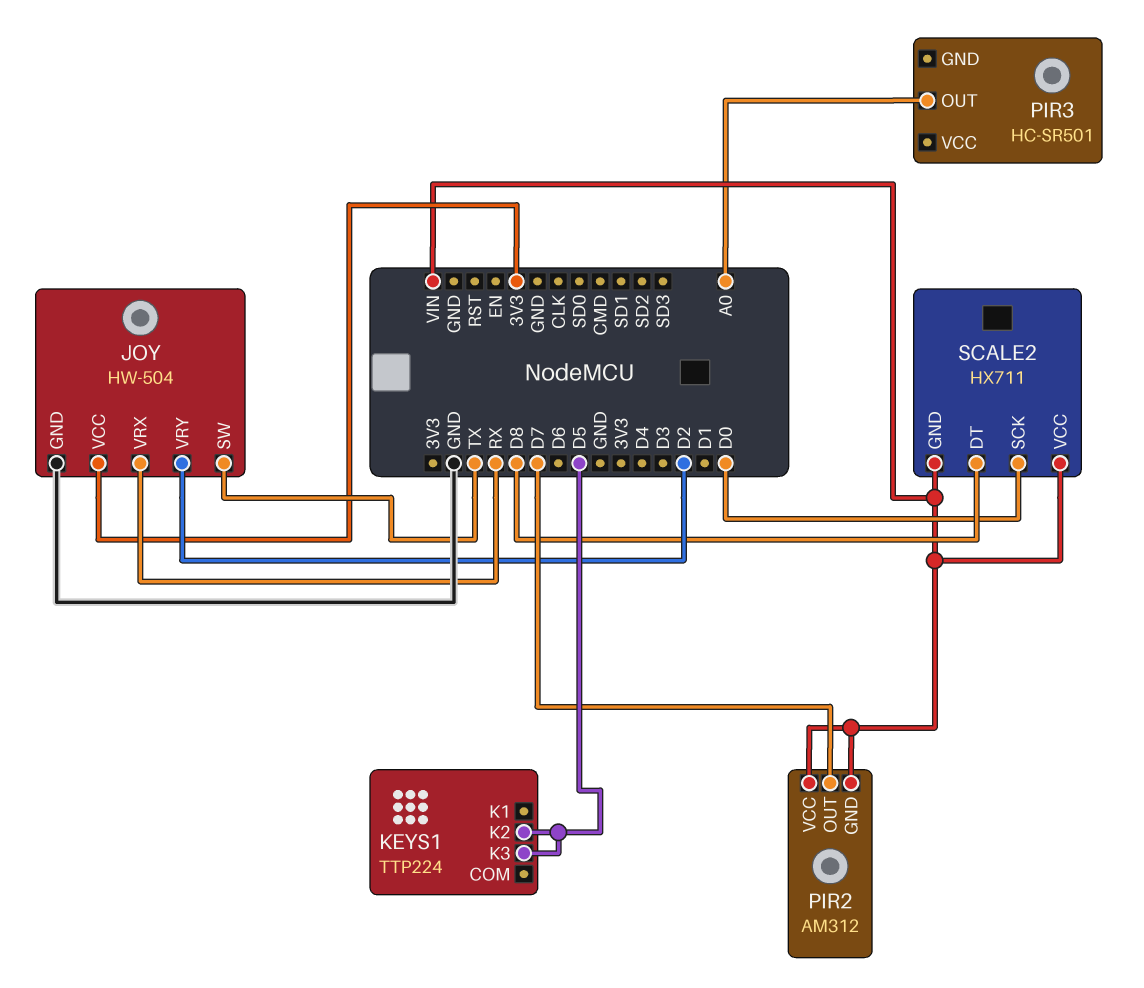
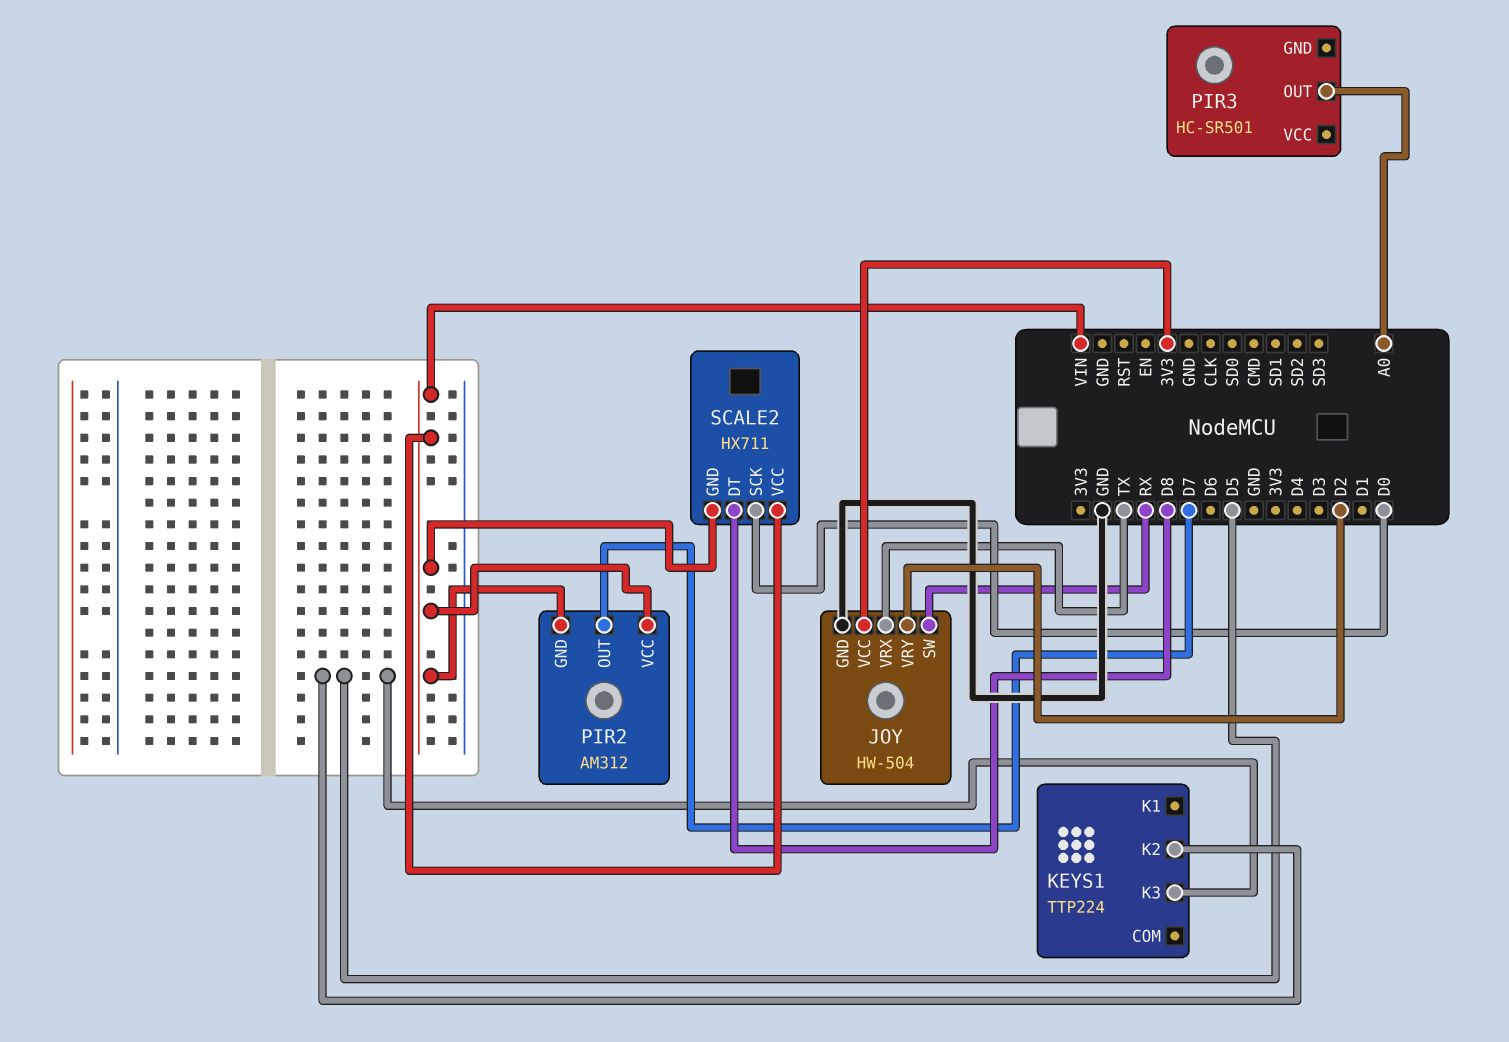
JOY pin SW: TX -> RX
JOY pin VRX: RX -> TX

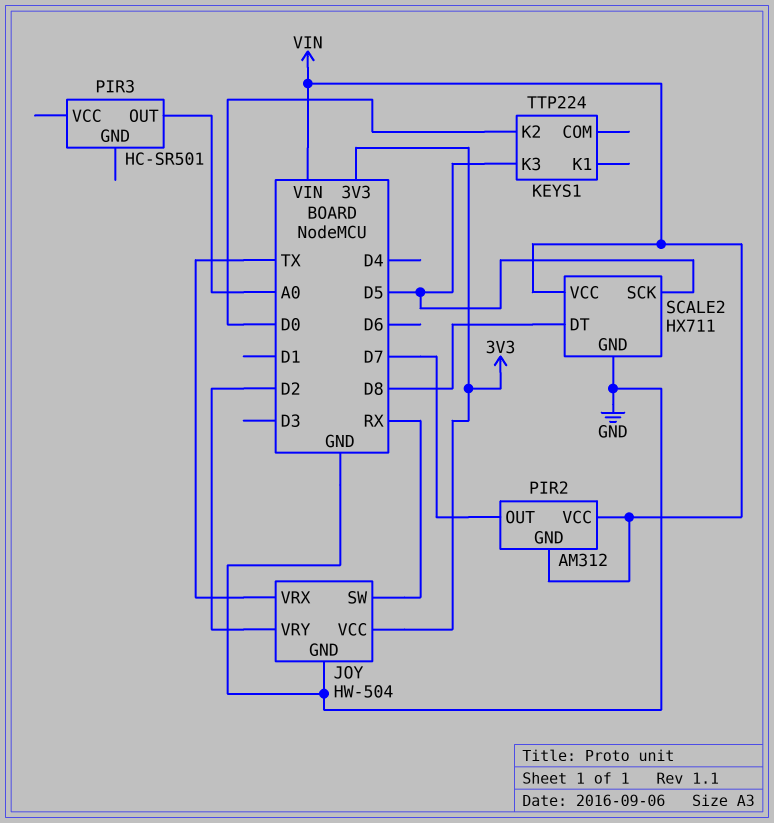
KEYS1 pin K2: D5 -> D0
SCALE2 pin GND: VIN -> GND
SCALE2 pin SCK: D0 -> D5

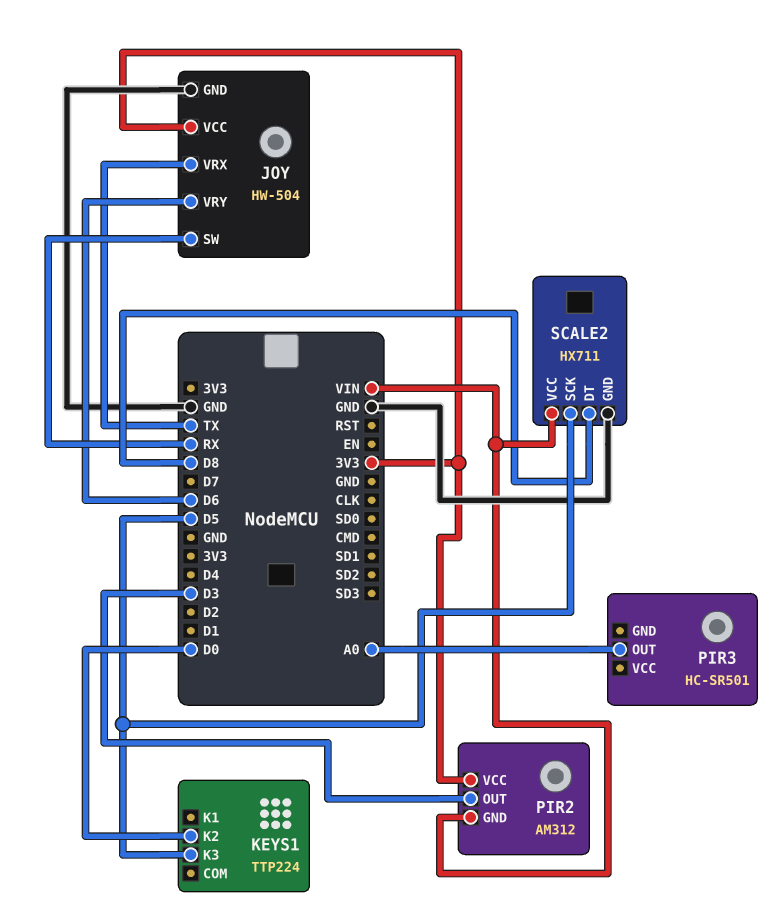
JOY pin VRY: D2 -> D6
PIR2 pin OUT: D7 -> D3
PIR2 pin VCC: VIN -> 3V3

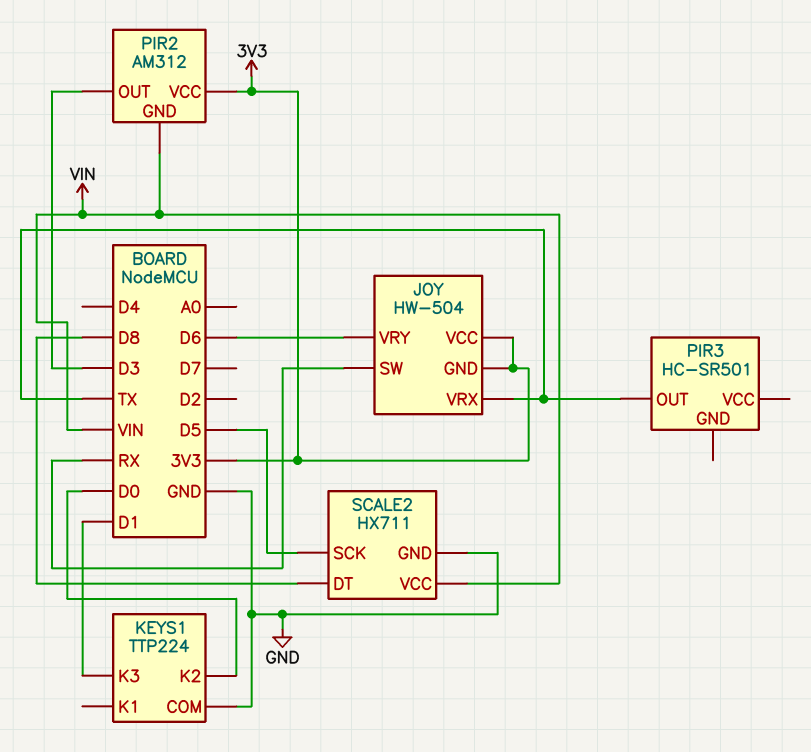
JOY pin GND: GND -> 3V3
KEYS1 pin COM: none -> GND
KEYS1 pin K3: D5 -> D1
PIR3 pin OUT: A0 -> TX

